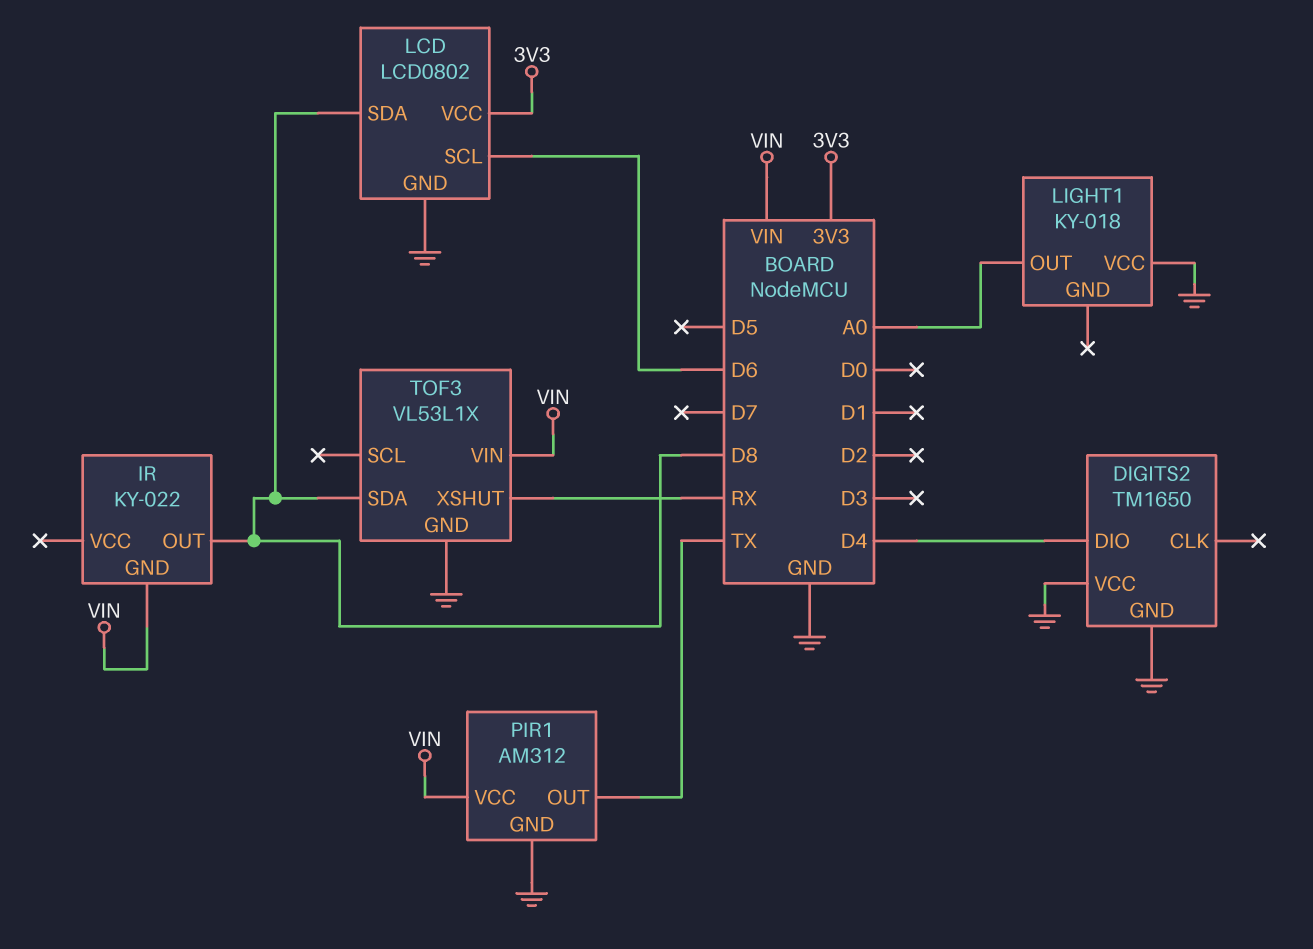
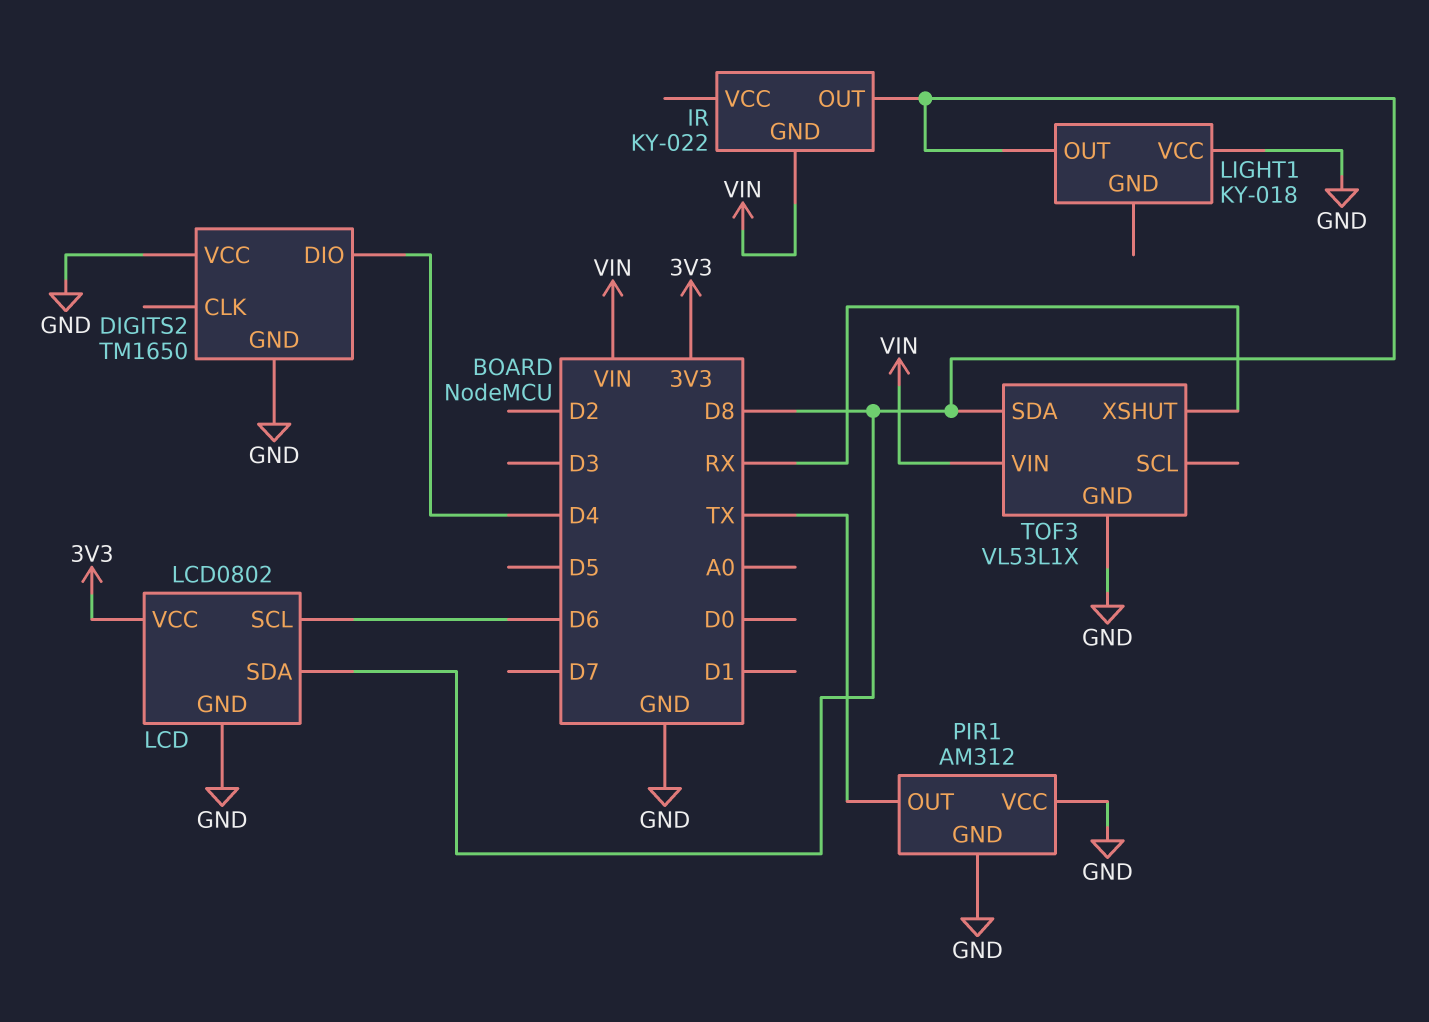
LIGHT1 pin OUT: A0 -> D8
PIR1 pin VCC: VIN -> GND

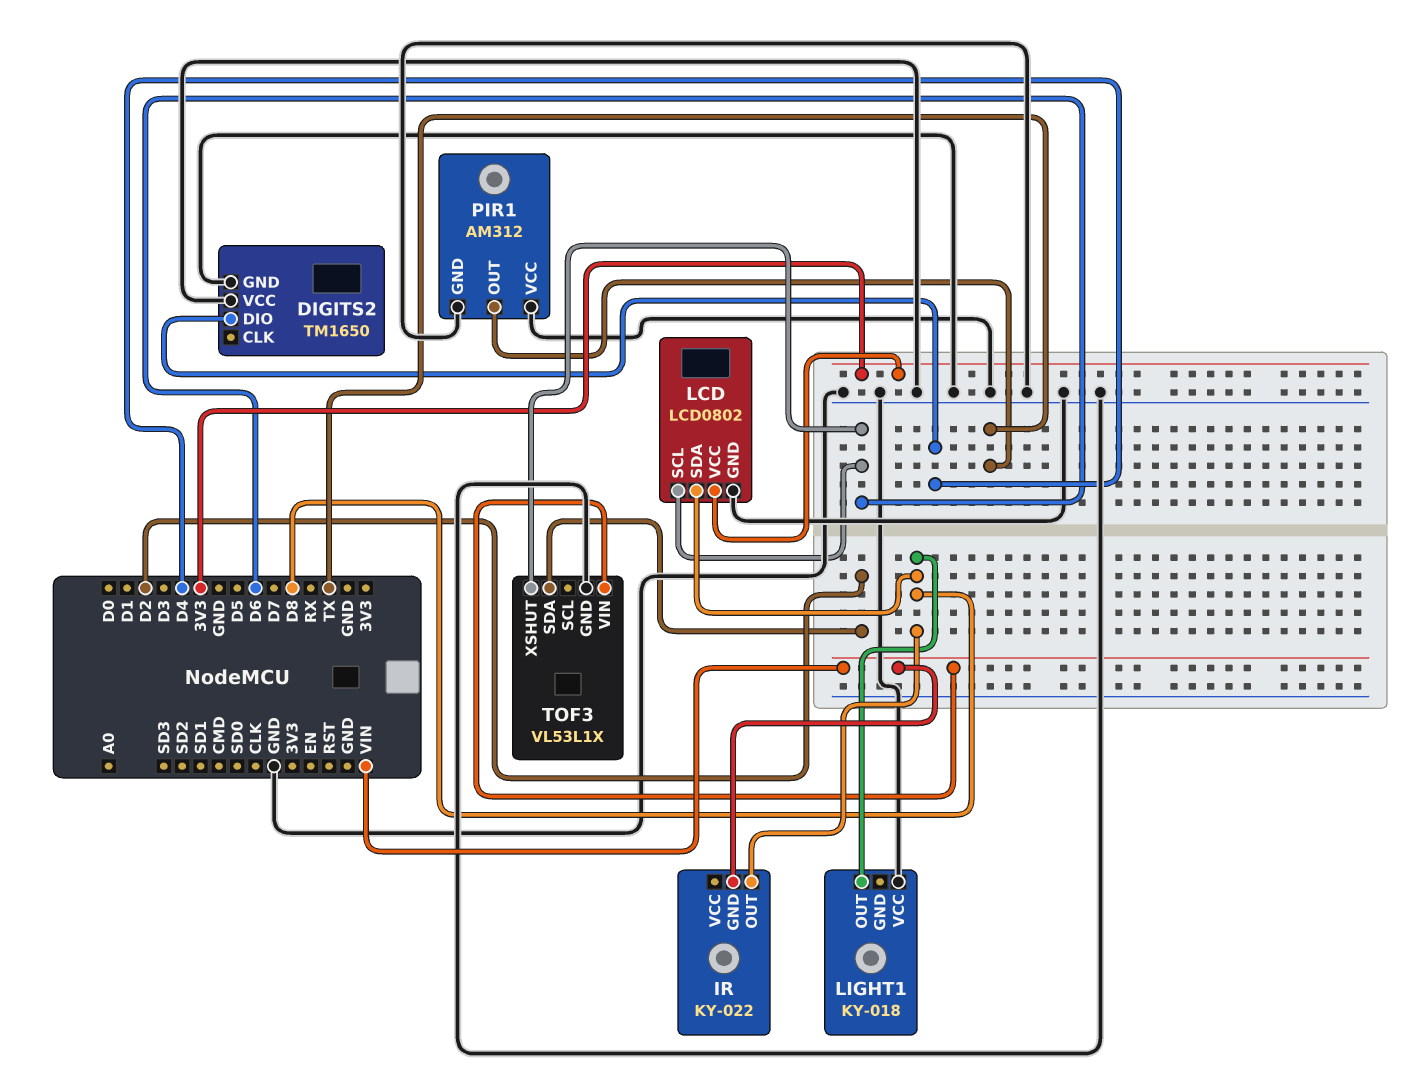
TOF3 pin SDA: D8 -> D2
TOF3 pin XSHUT: RX -> D6

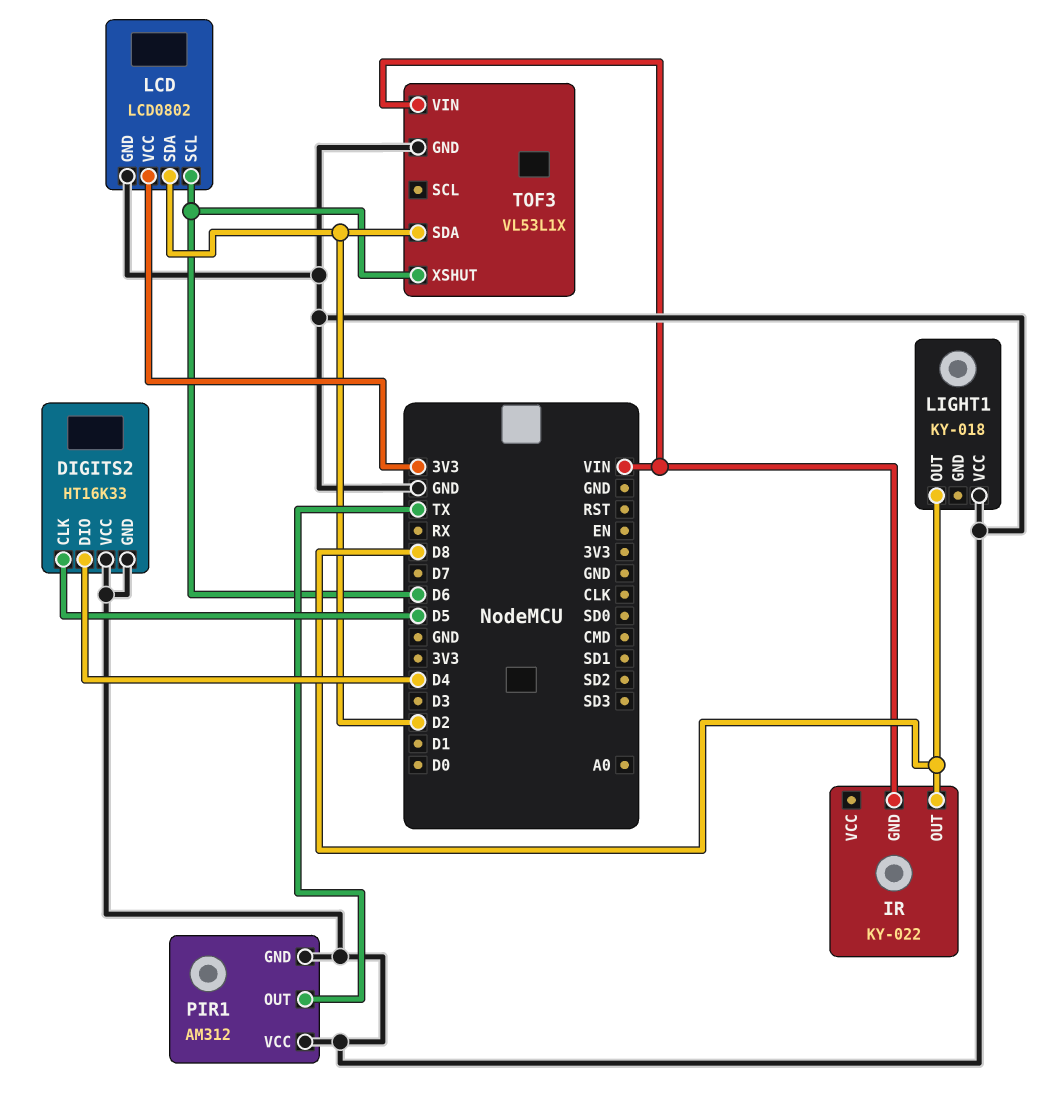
DIGITS2: TM1650 -> HT16K33
DIGITS2 pin CLK: none -> D5
LCD pin SDA: D8 -> D2

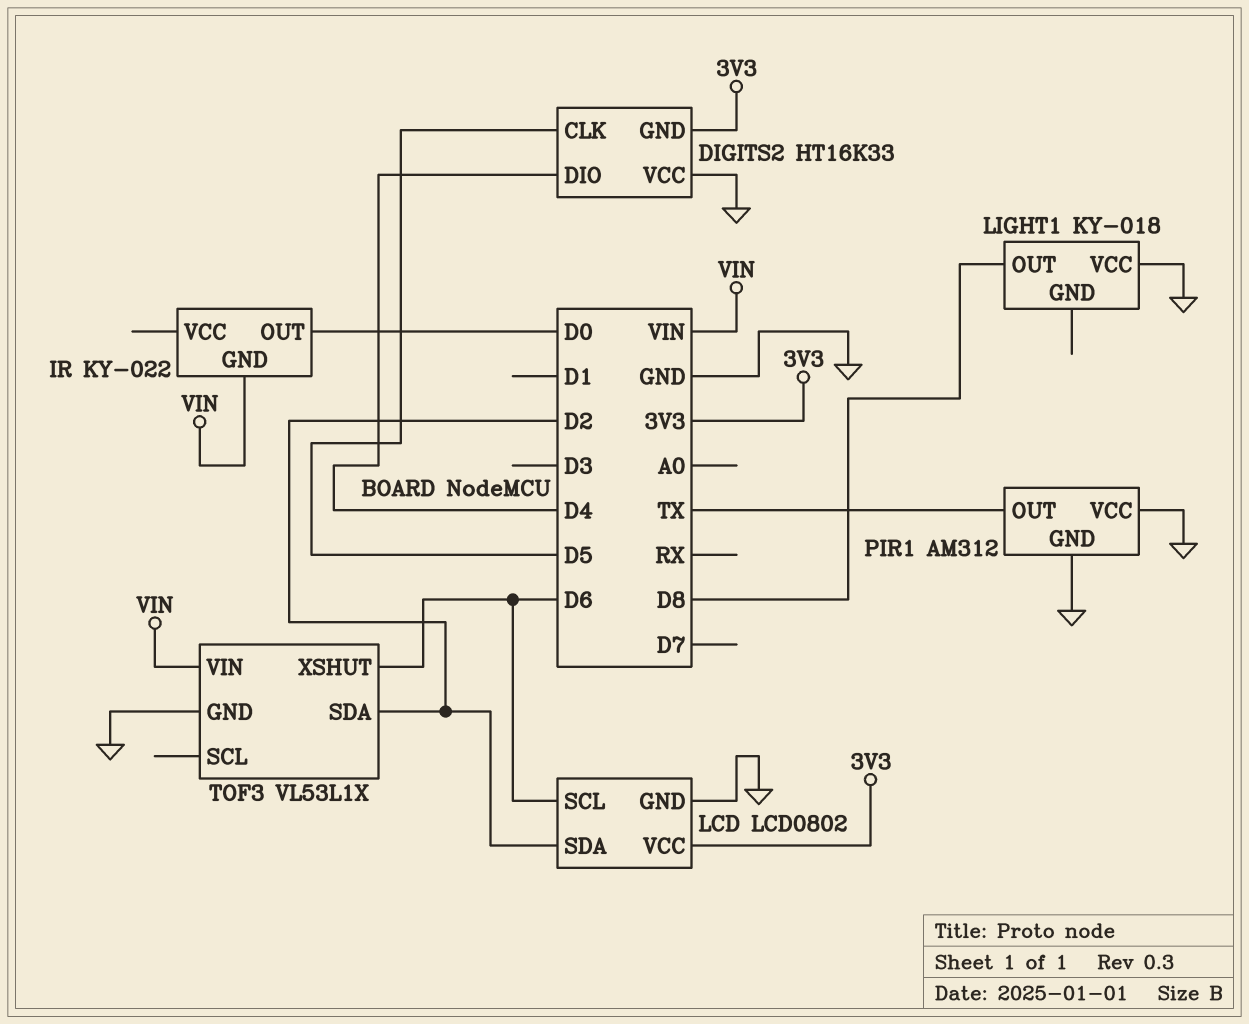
DIGITS2 pin GND: GND -> 3V3
IR pin OUT: D8 -> D0

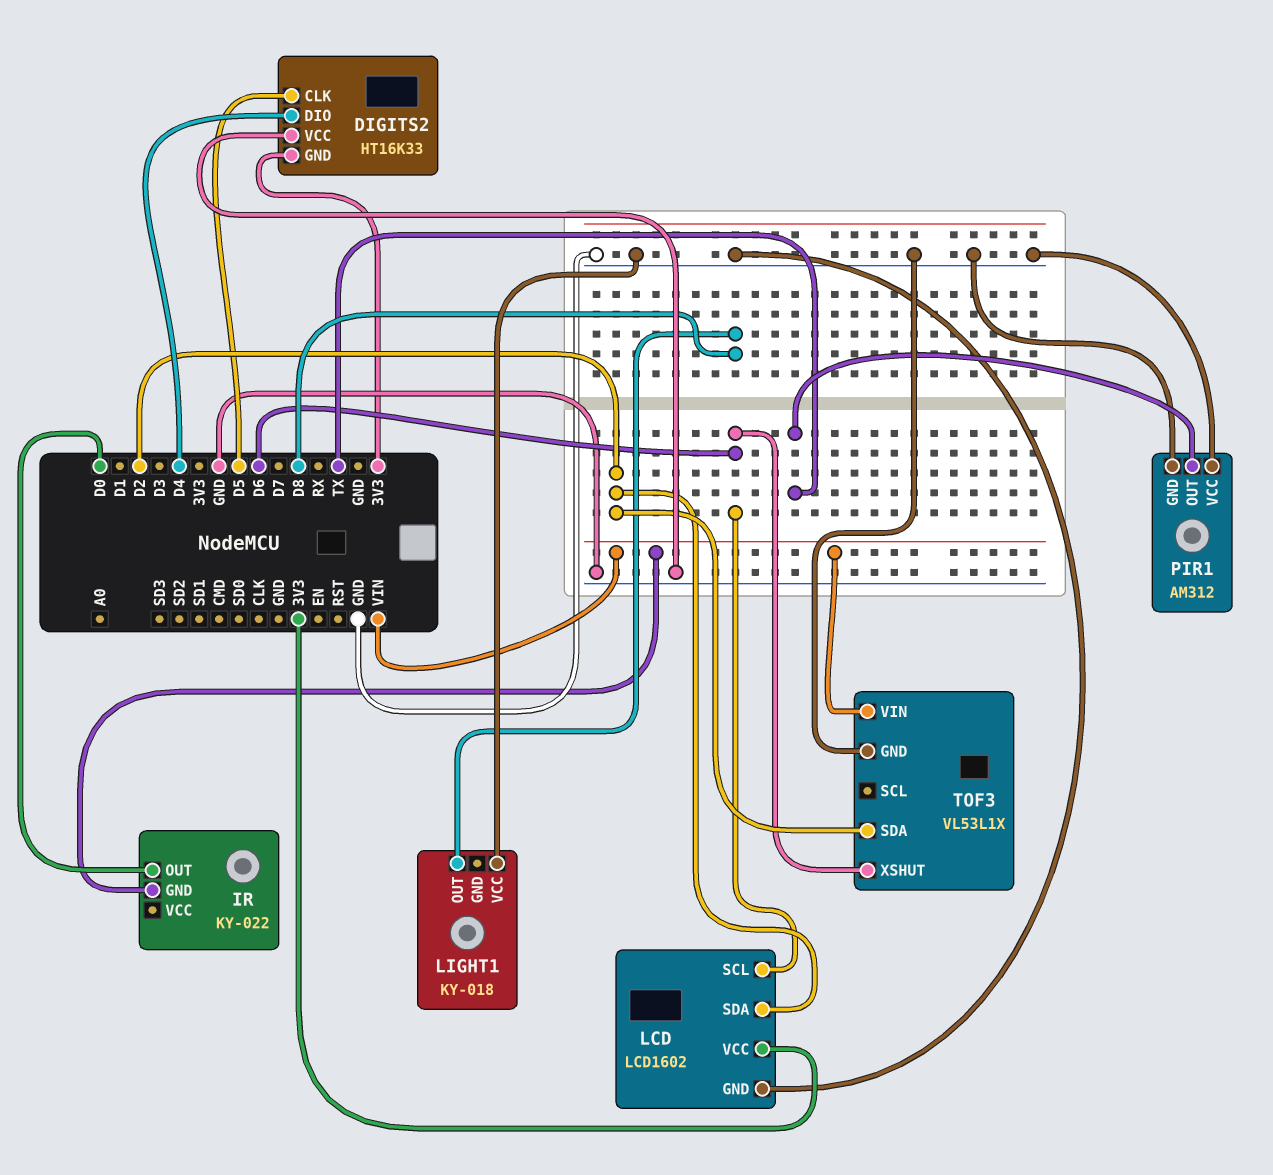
LCD: LCD0802 -> LCD1602

